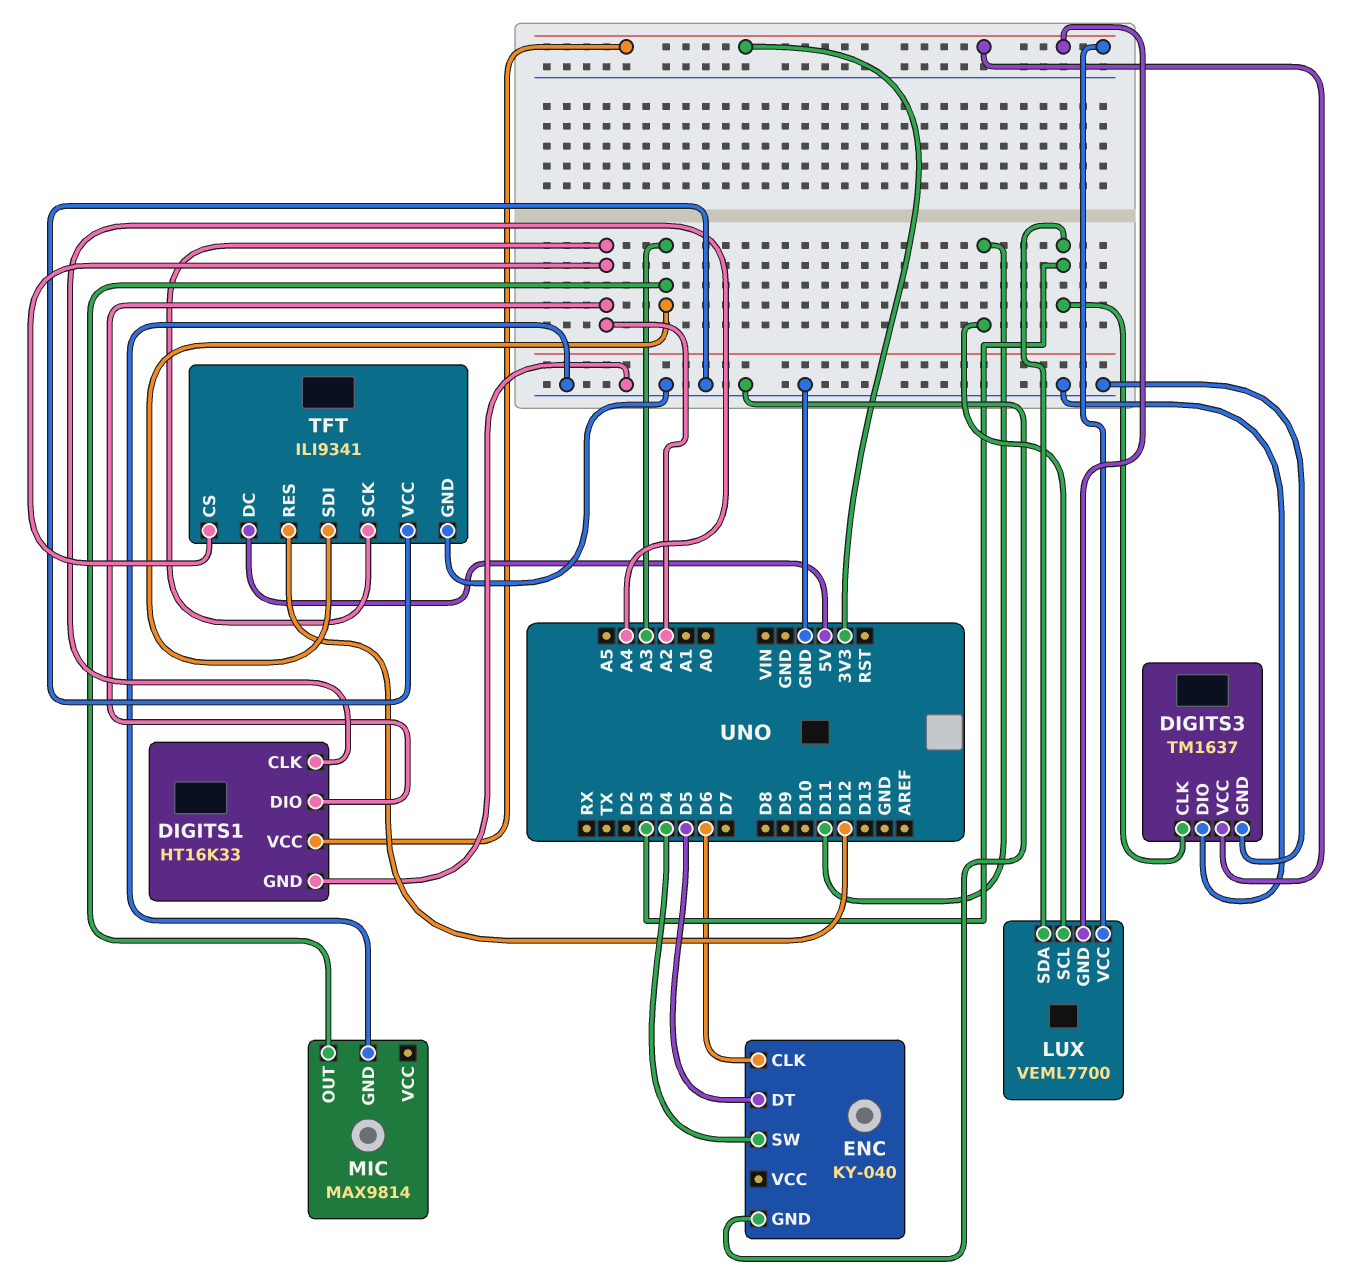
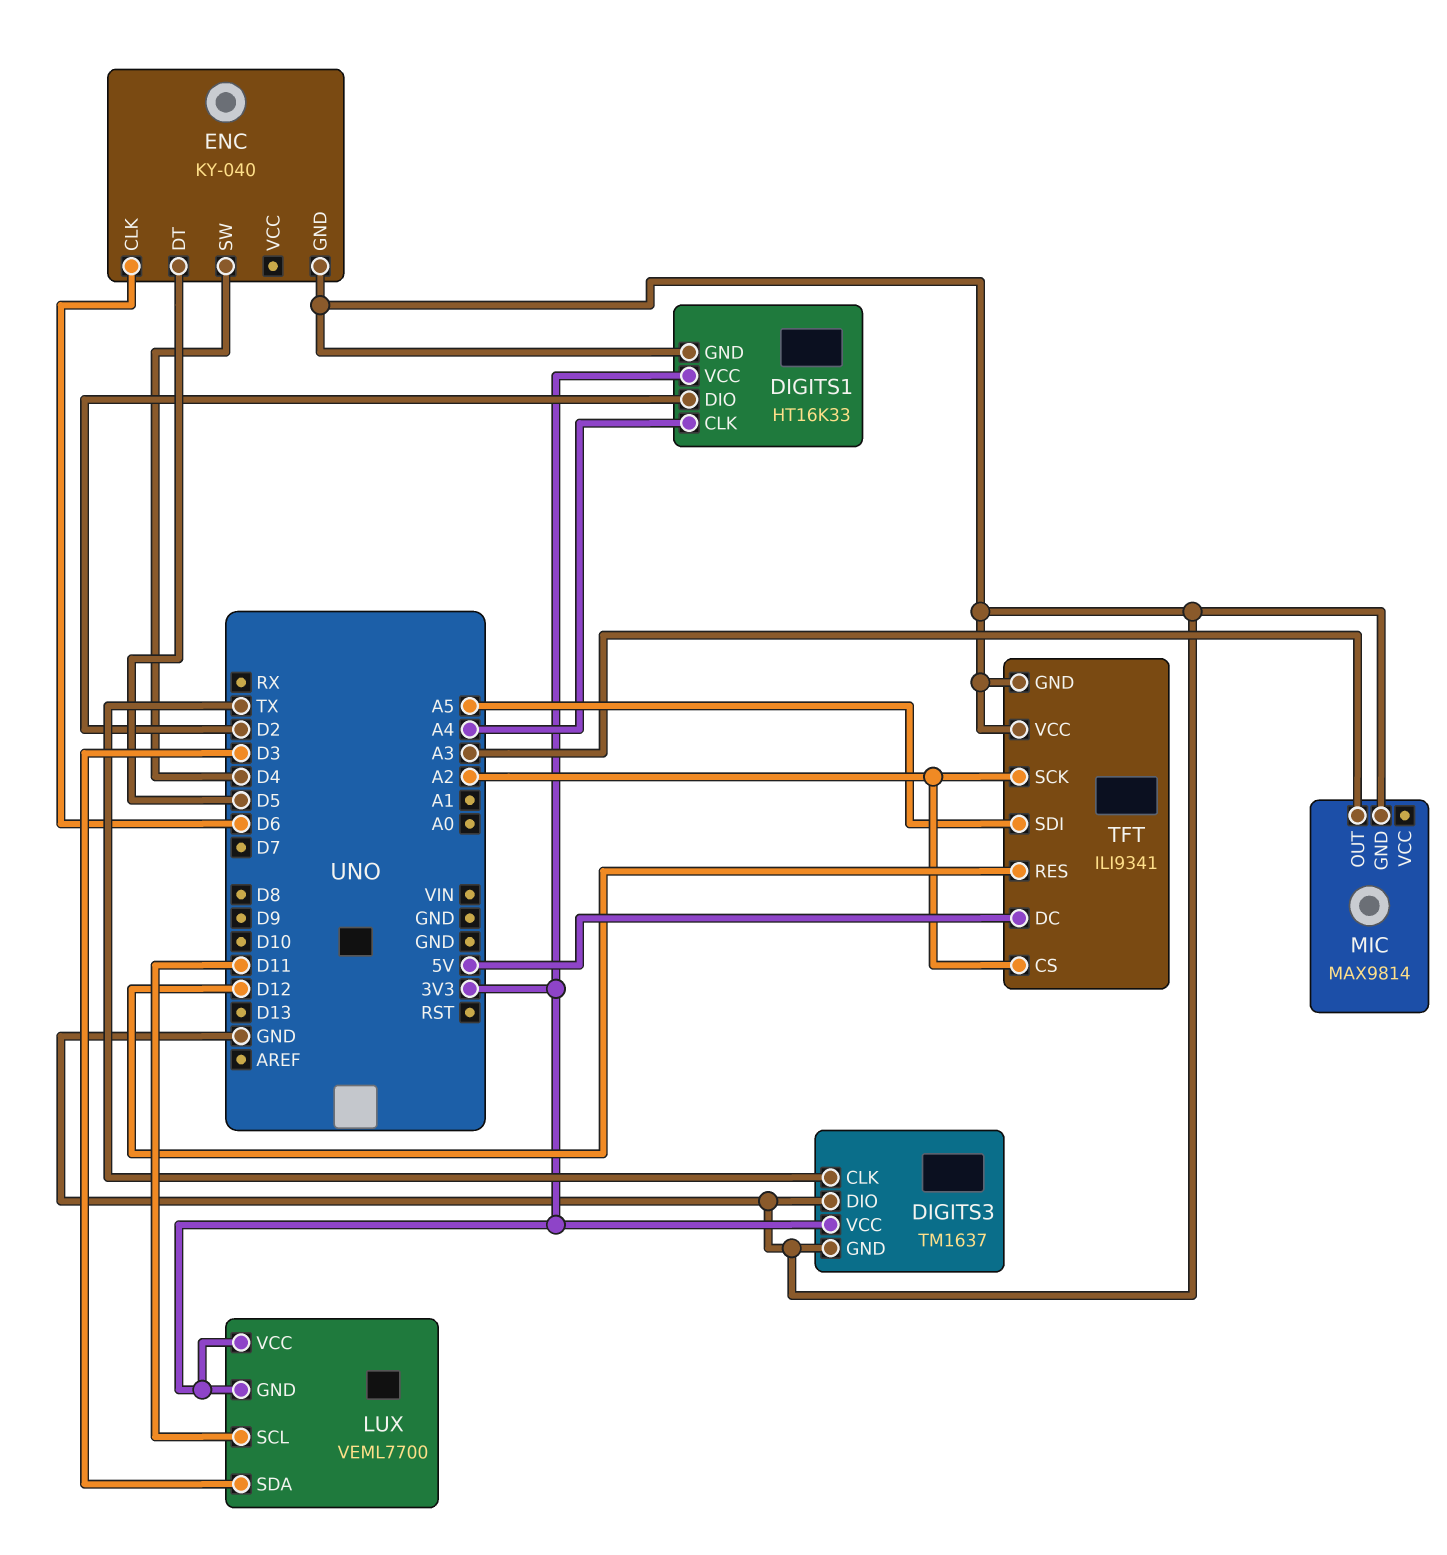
DIGITS1 pin DIO: A2 -> D2
DIGITS3 pin CLK: D3 -> TX
TFT pin SDI: A3 -> A5

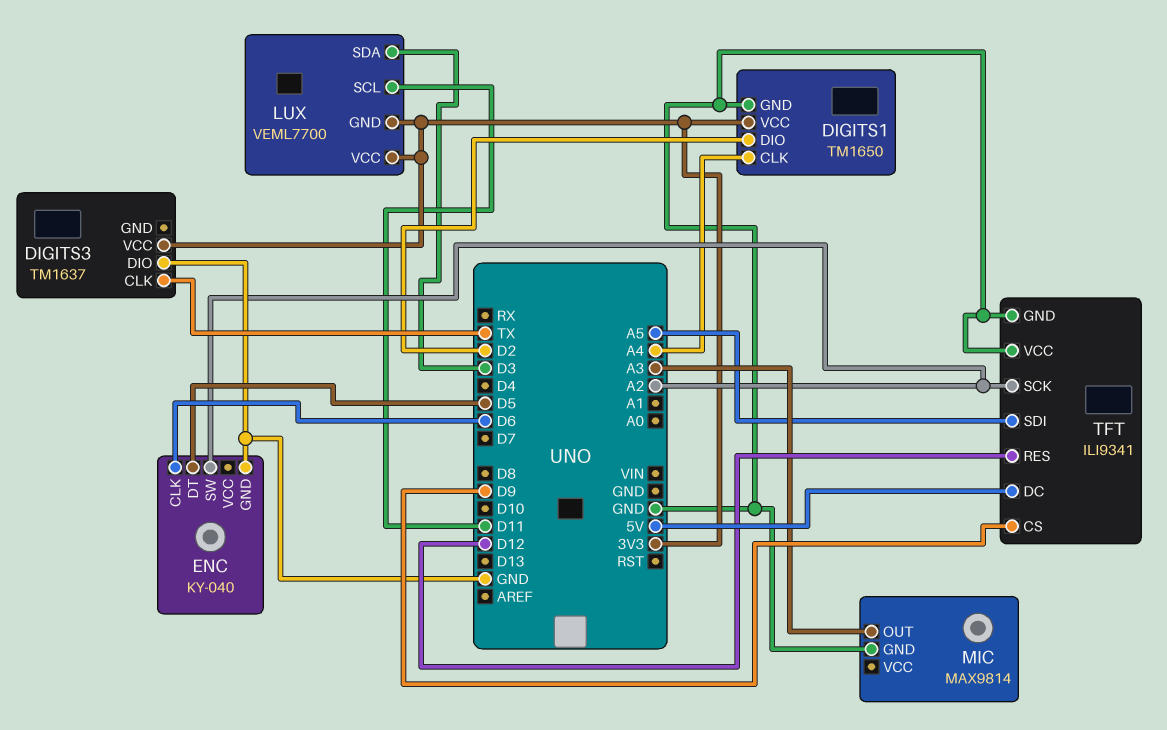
DIGITS1: HT16K33 -> TM1650
DIGITS3 pin GND: GND -> none
ENC pin SW: D4 -> A2
TFT pin CS: A2 -> D9

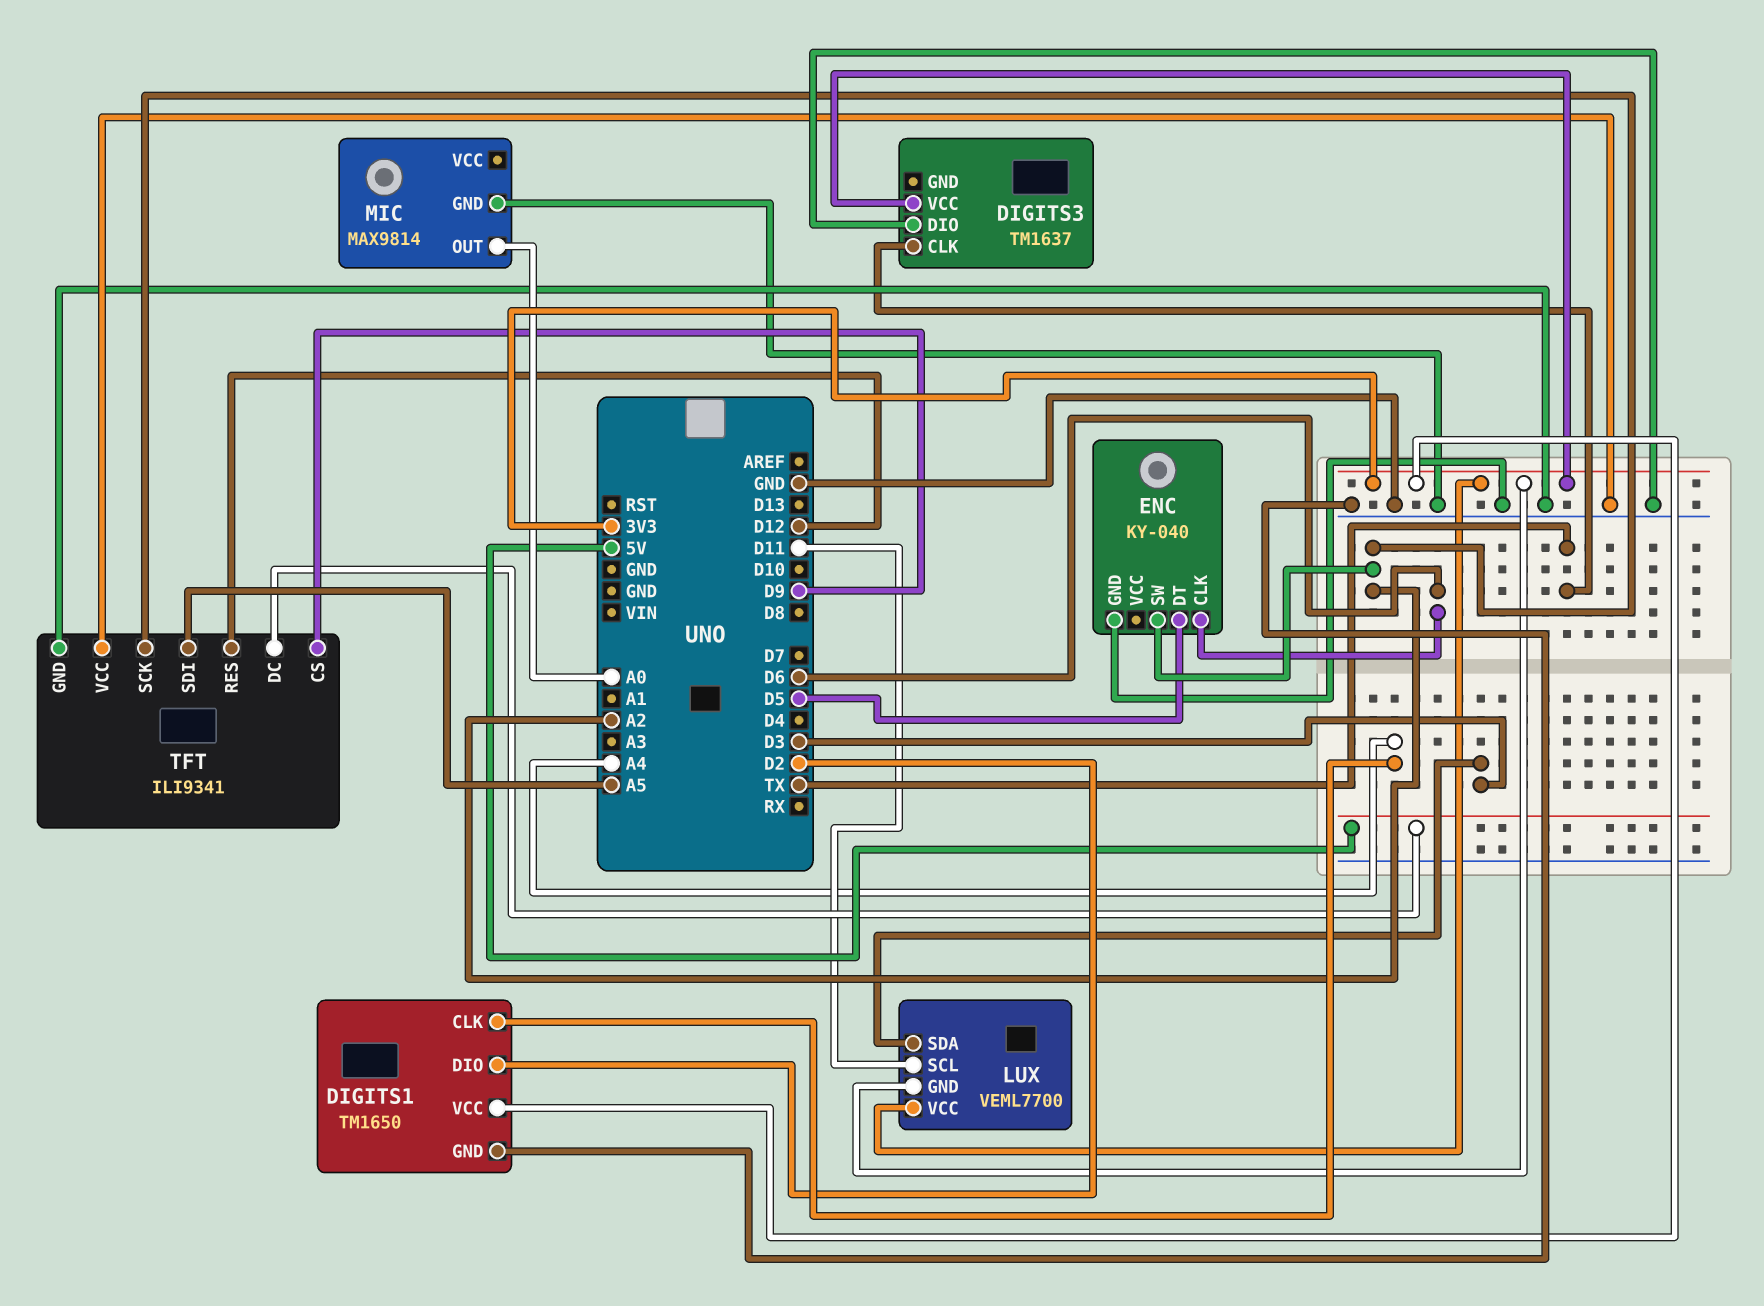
MIC pin OUT: A3 -> A0

